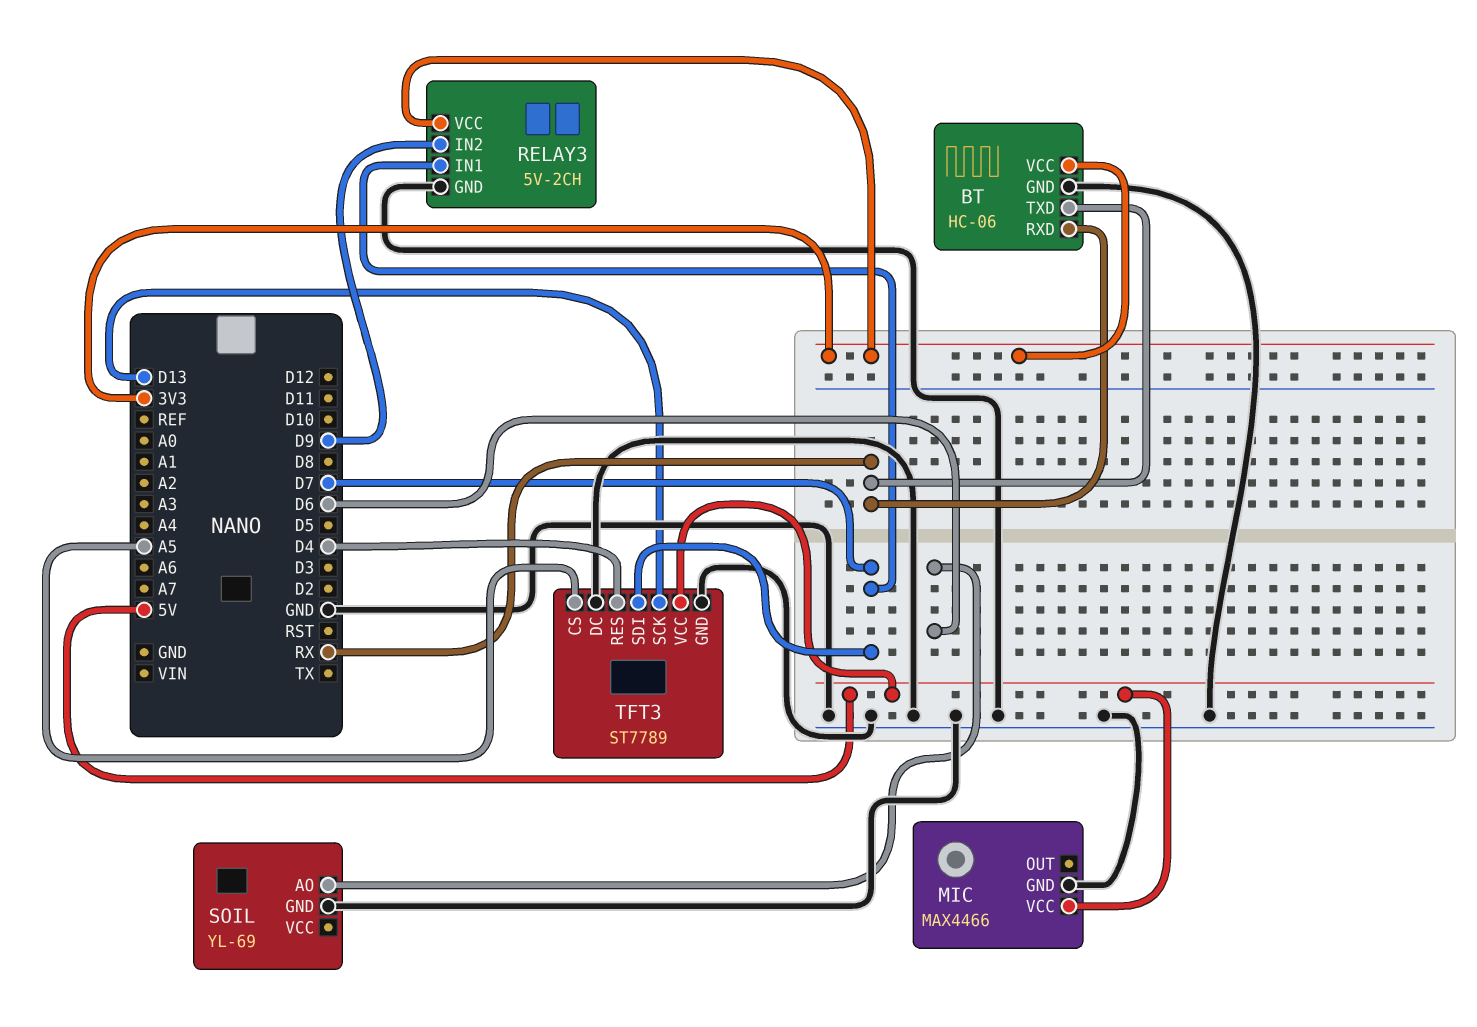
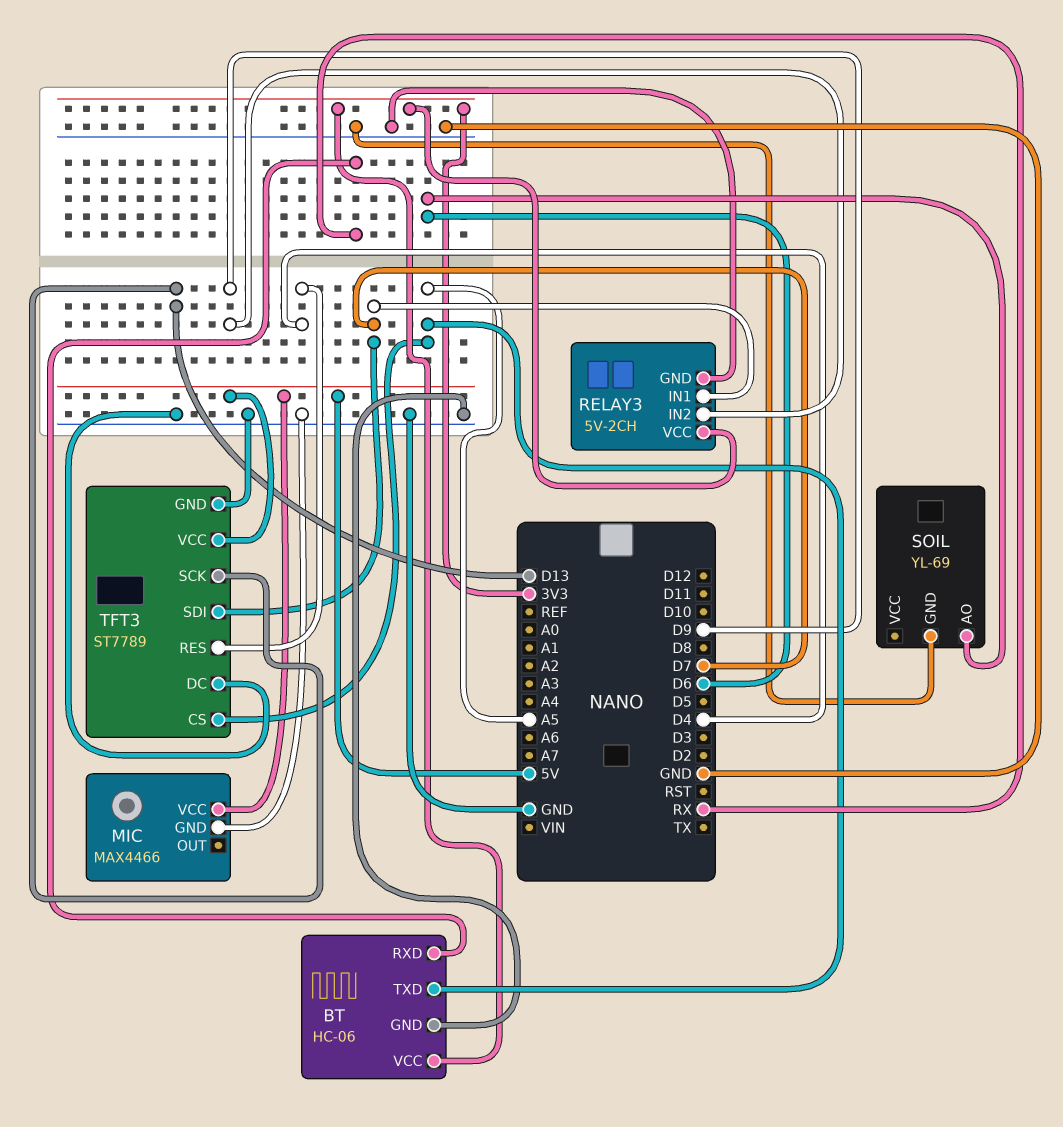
BT pin TXD: RX -> A5

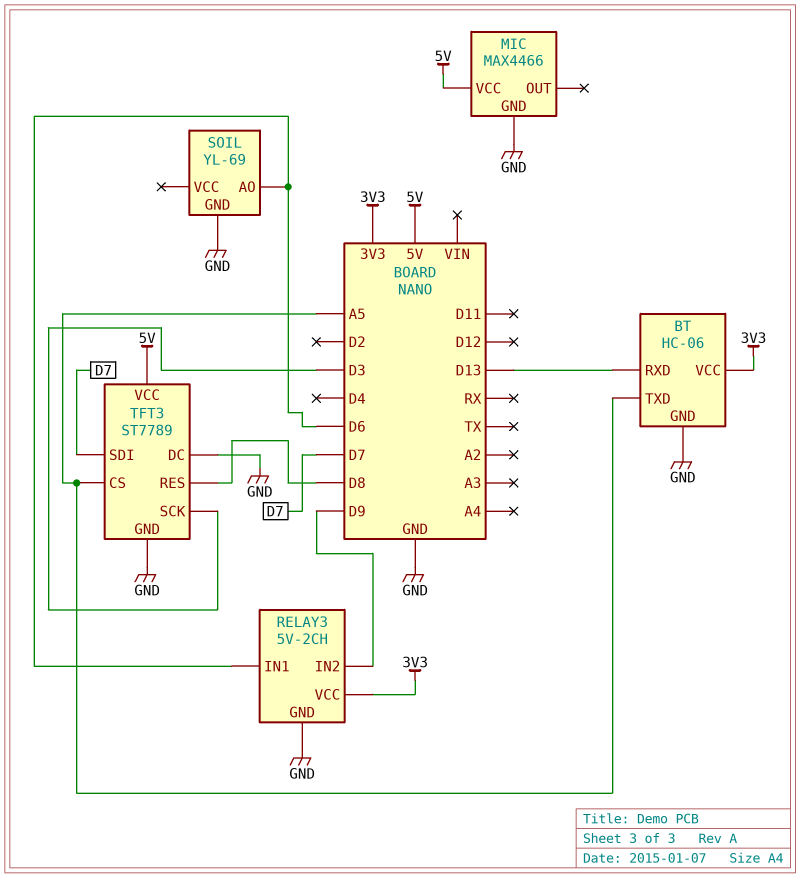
BT pin RXD: RX -> D13
RELAY3 pin IN1: D7 -> D6
TFT3 pin RES: D4 -> D8
TFT3 pin SCK: D13 -> D3

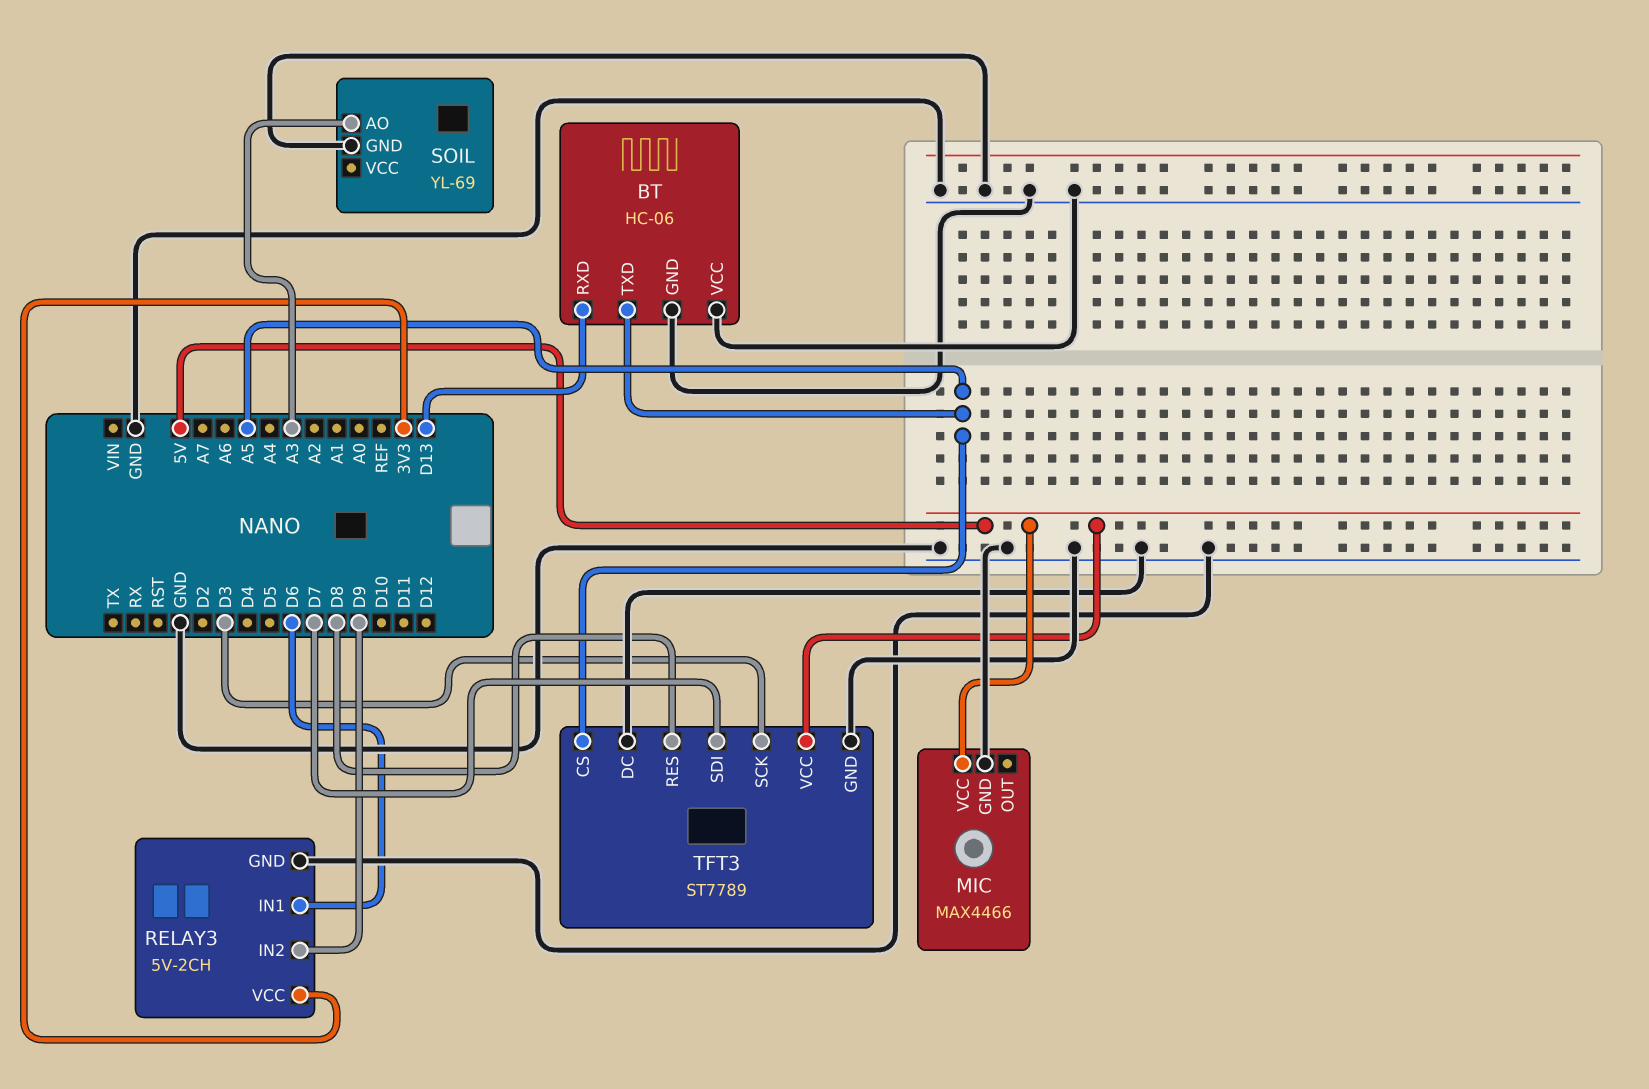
BT pin VCC: 3V3 -> GND
SOIL pin AO: D6 -> A3

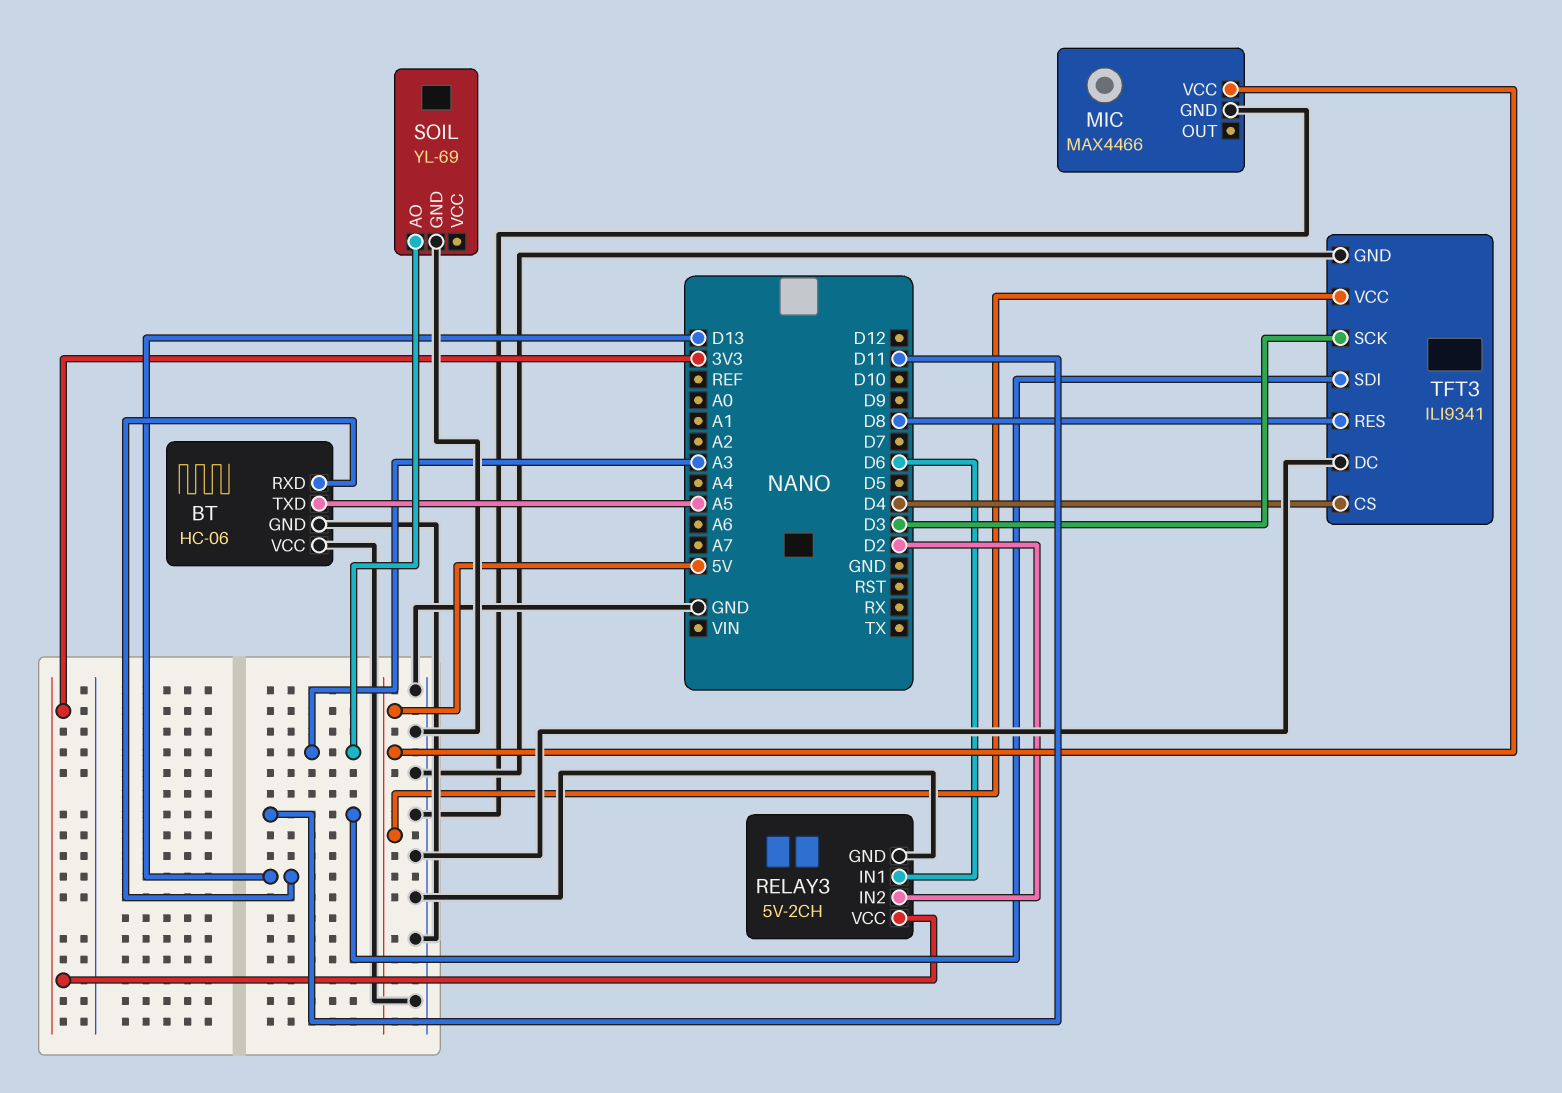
RELAY3 pin IN2: D9 -> D2
TFT3: ST7789 -> ILI9341
TFT3 pin CS: A5 -> D4
TFT3 pin SDI: D7 -> D11

